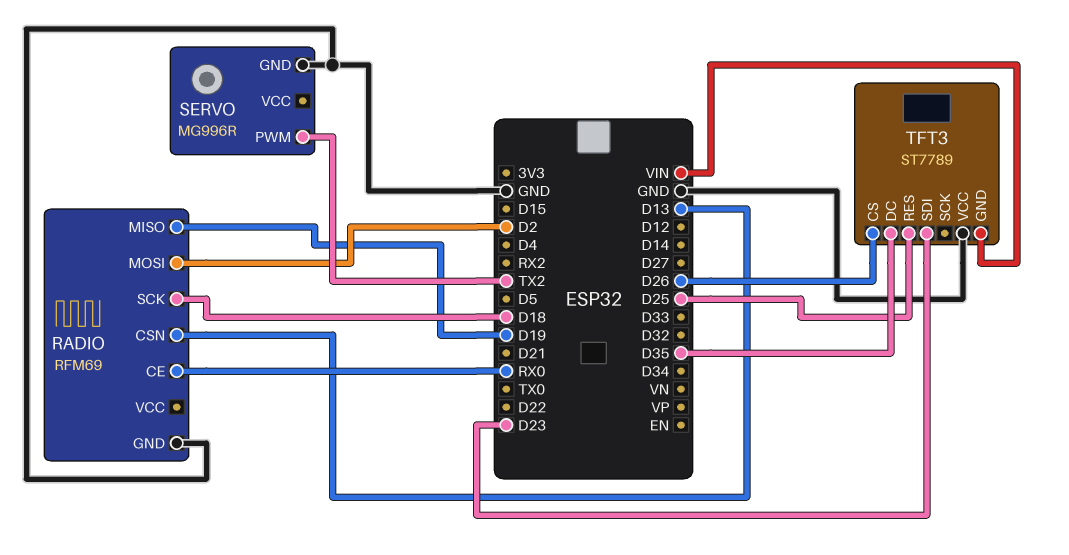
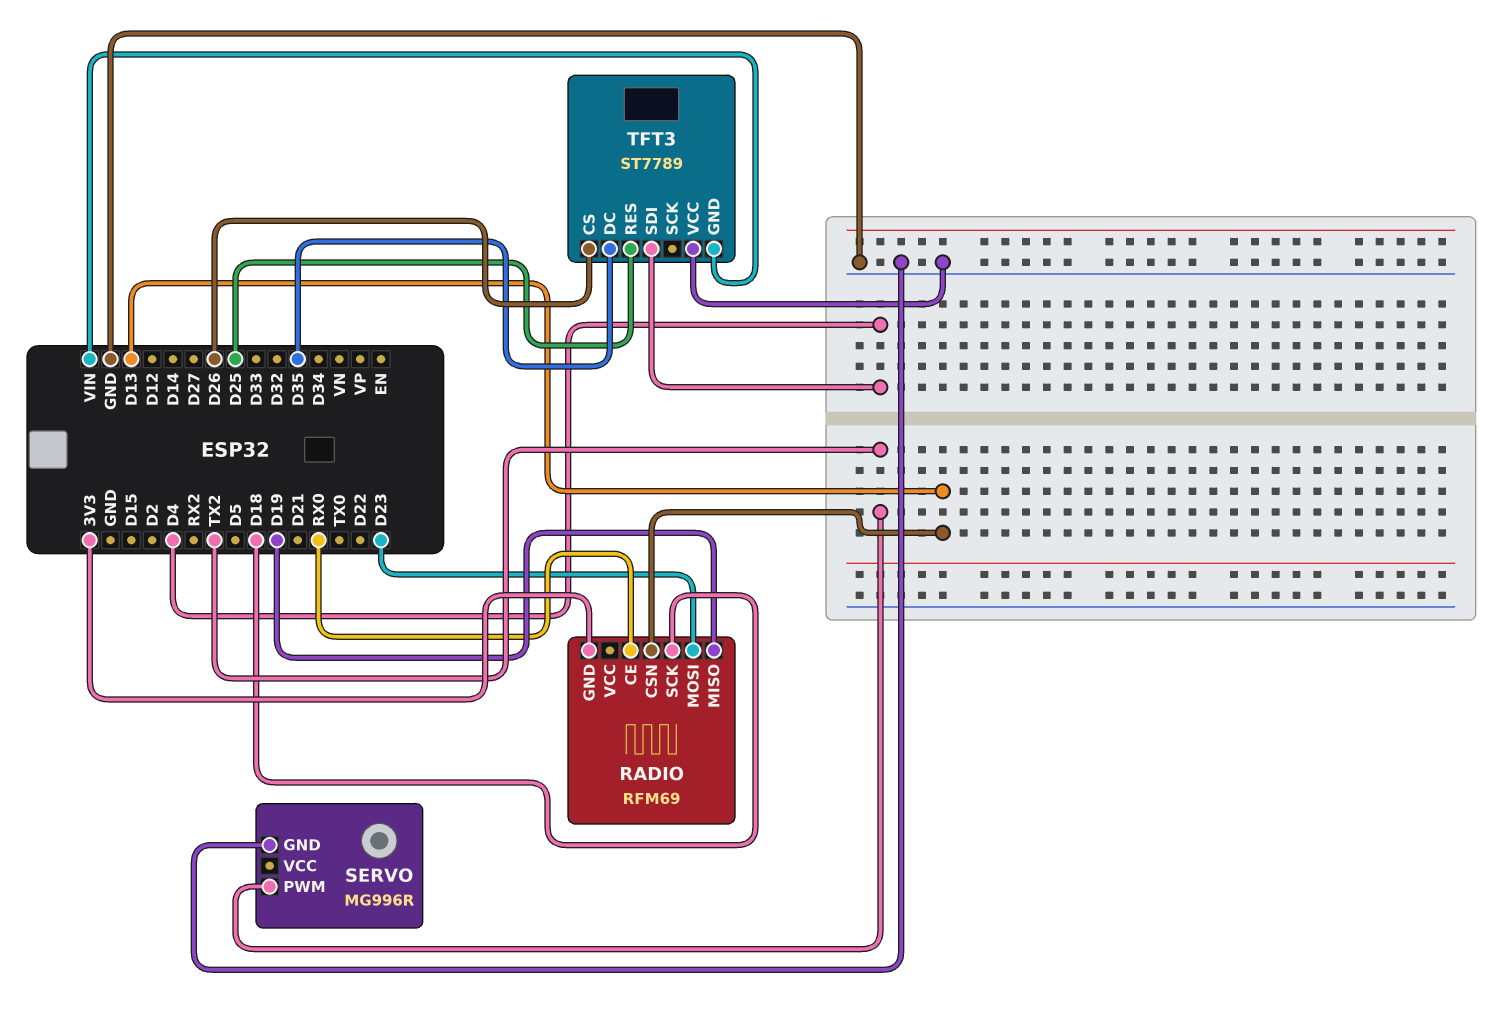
RADIO pin GND: GND -> 3V3
RADIO pin MOSI: D2 -> D23
TFT3 pin SDI: D23 -> D4

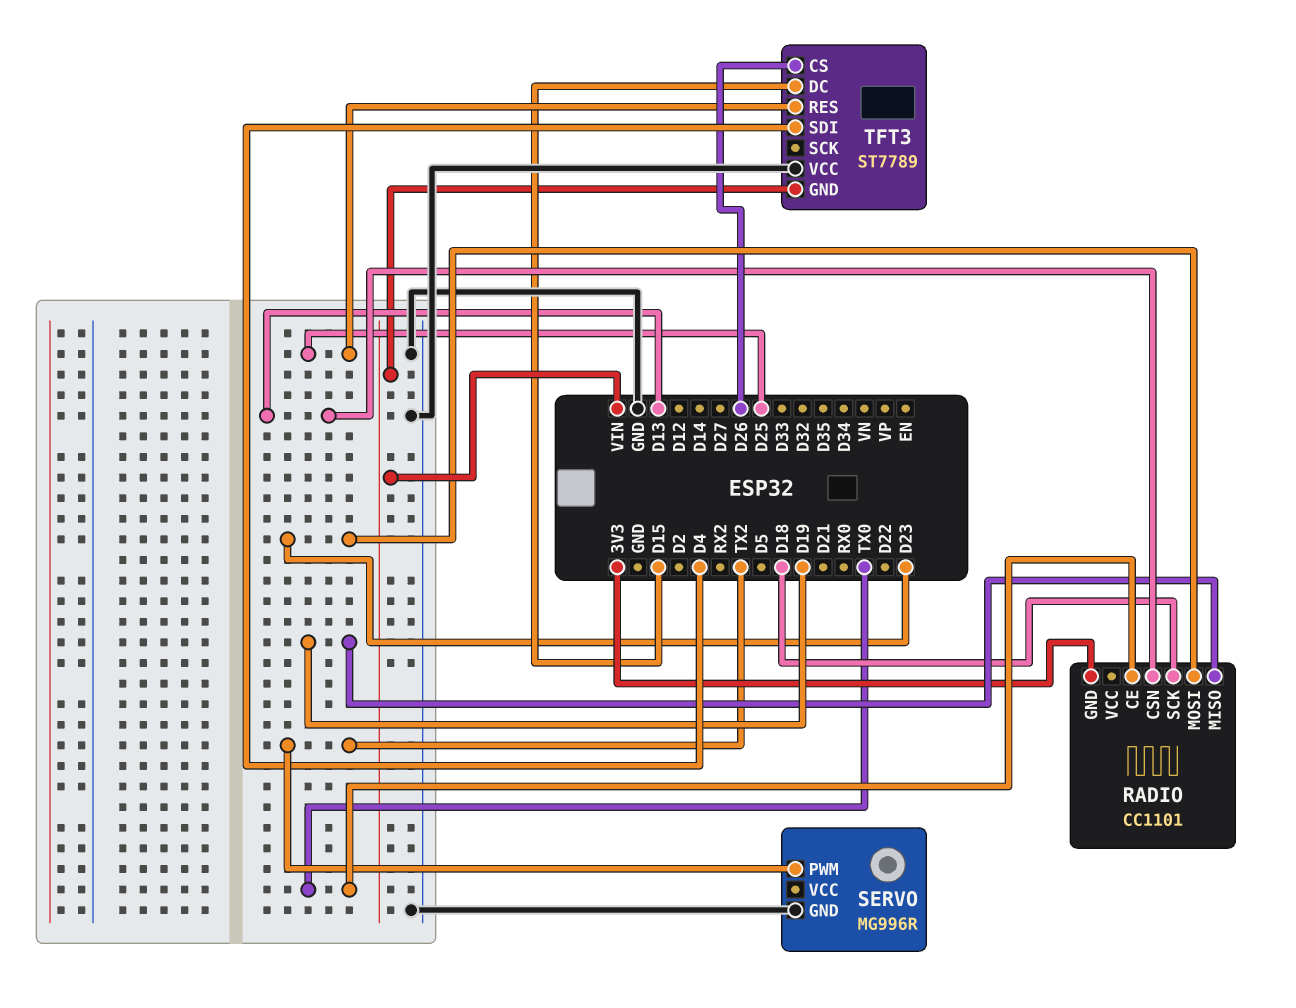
RADIO: RFM69 -> CC1101
RADIO pin CE: RX0 -> TX0
TFT3 pin DC: D35 -> D15

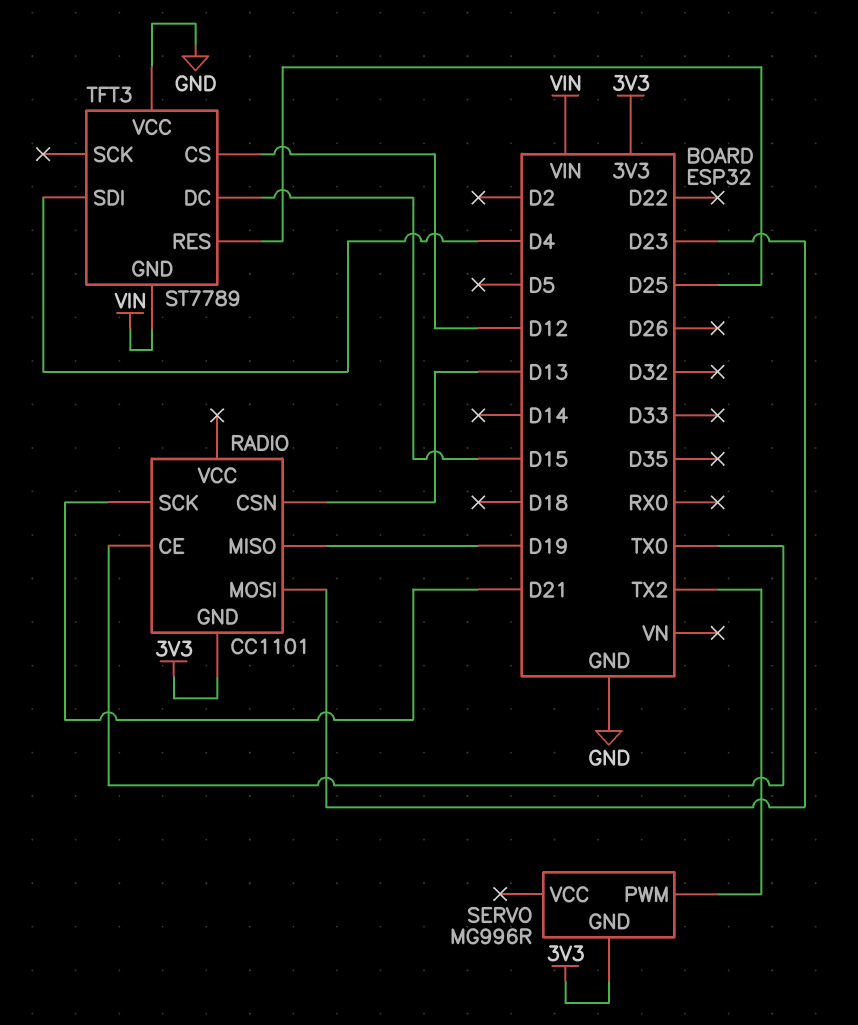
RADIO pin SCK: D18 -> D21
SERVO pin GND: GND -> 3V3
TFT3 pin CS: D26 -> D12

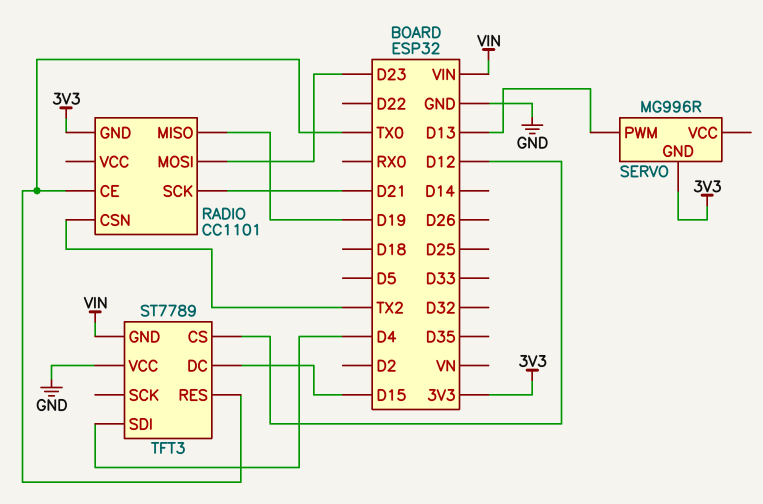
RADIO pin CSN: D13 -> TX2
SERVO pin PWM: TX2 -> D13
TFT3 pin RES: D25 -> TX0

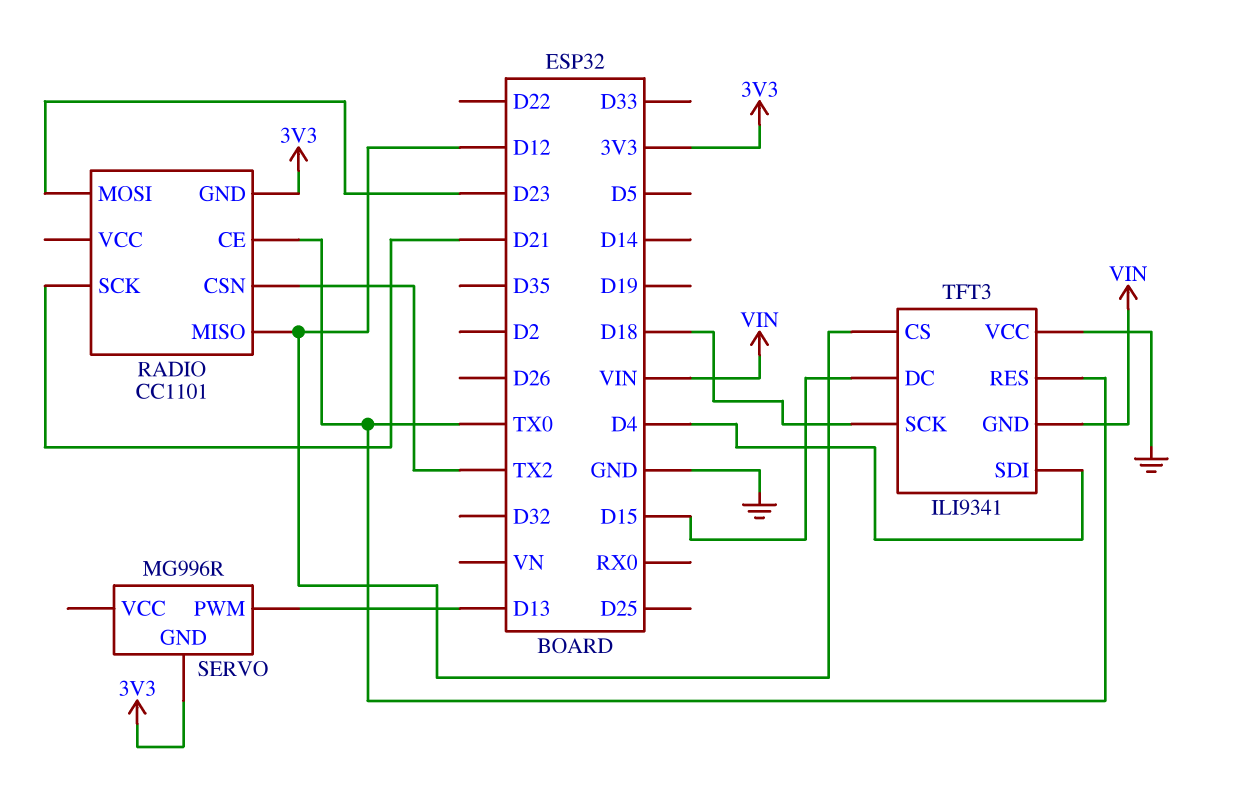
RADIO pin MISO: D19 -> D12
TFT3: ST7789 -> ILI9341
TFT3 pin SCK: none -> D18

